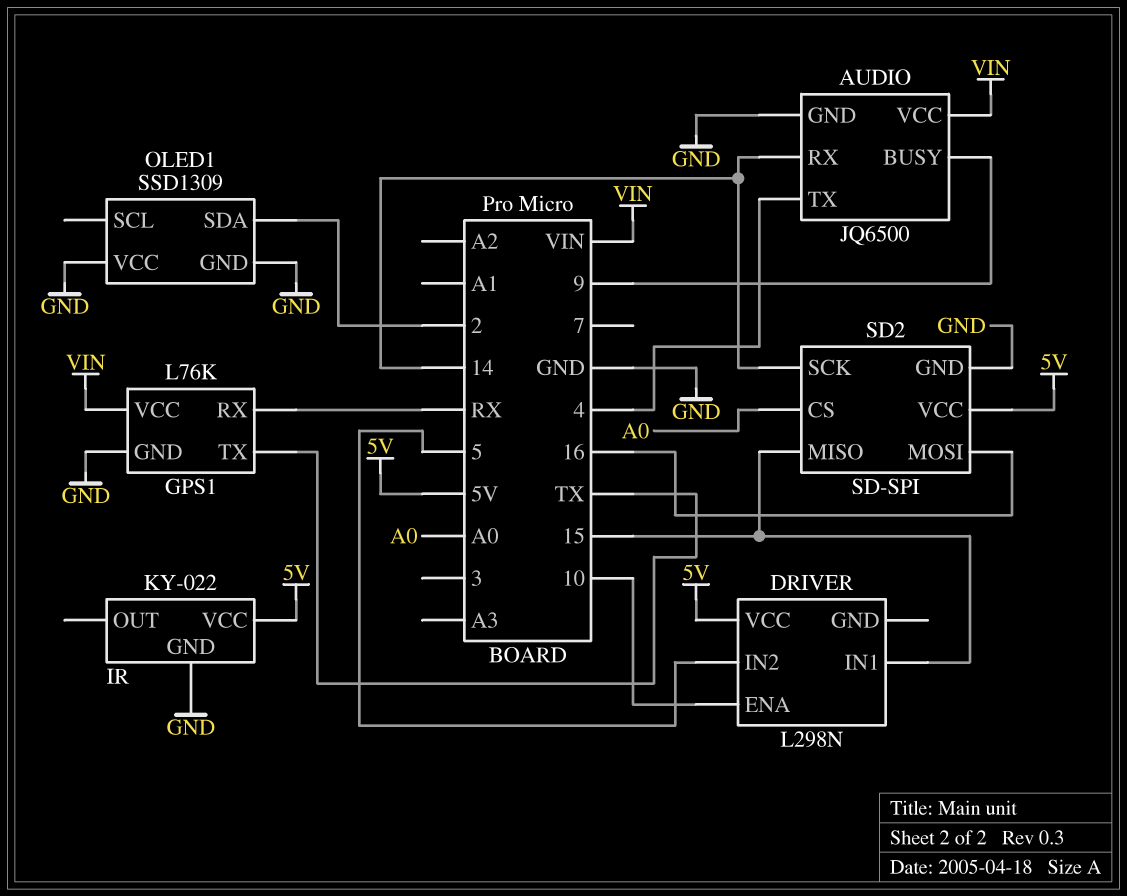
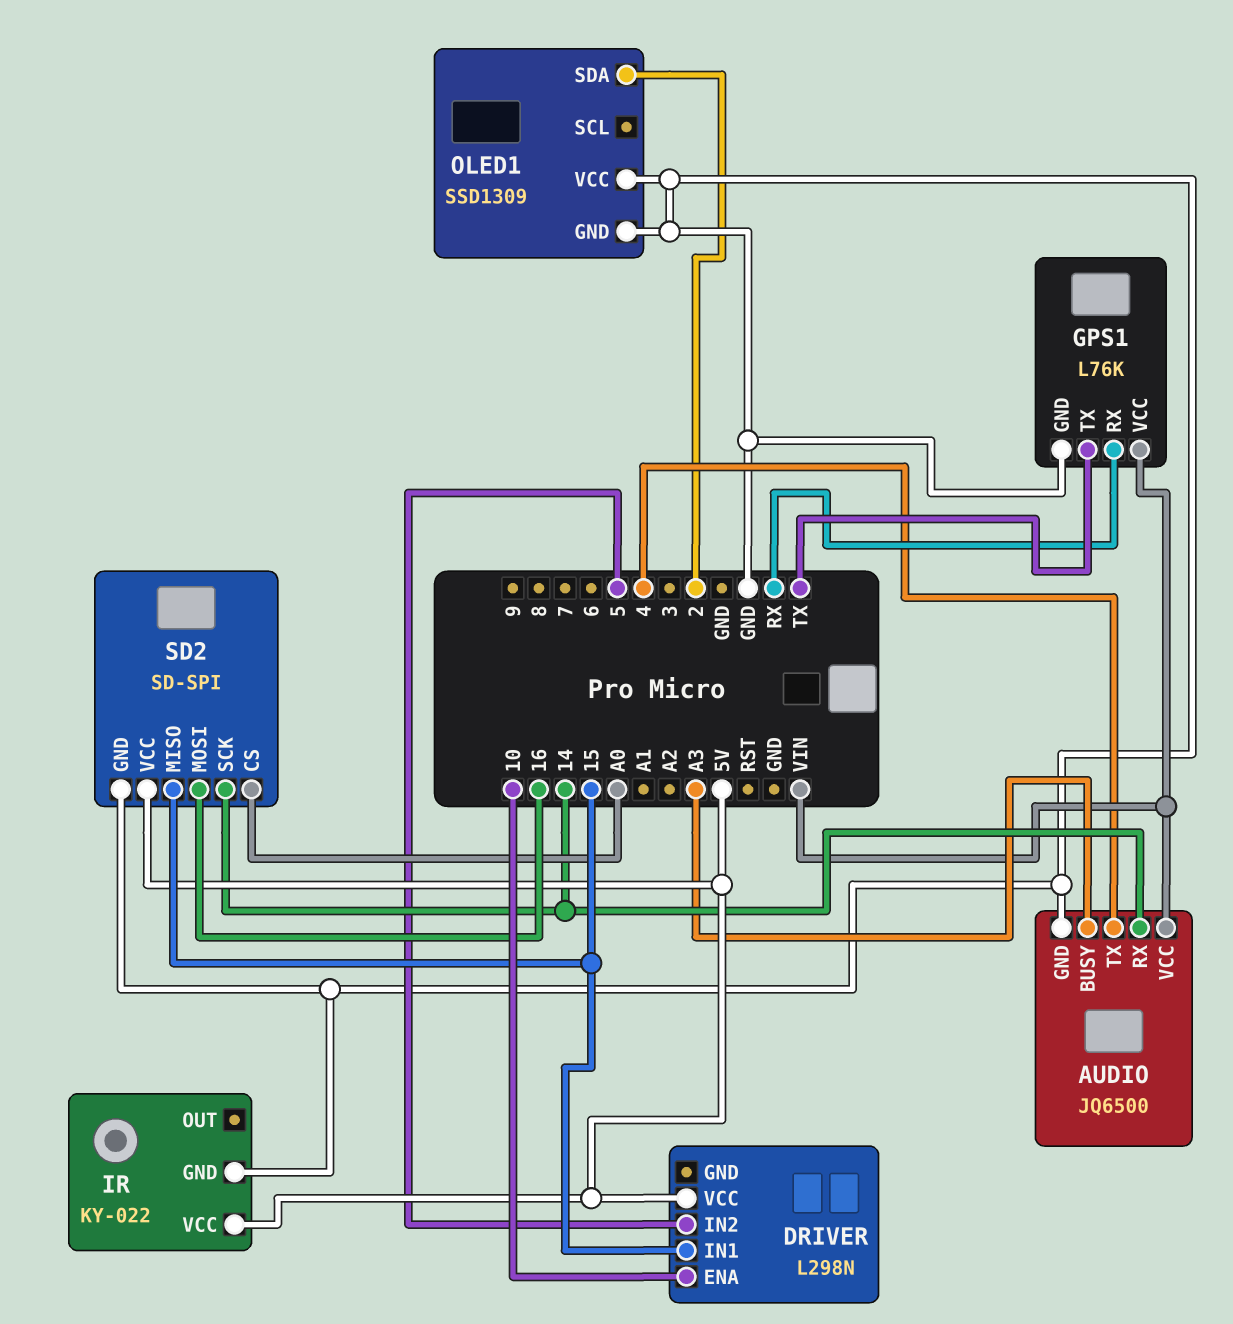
AUDIO pin BUSY: 9 -> A3

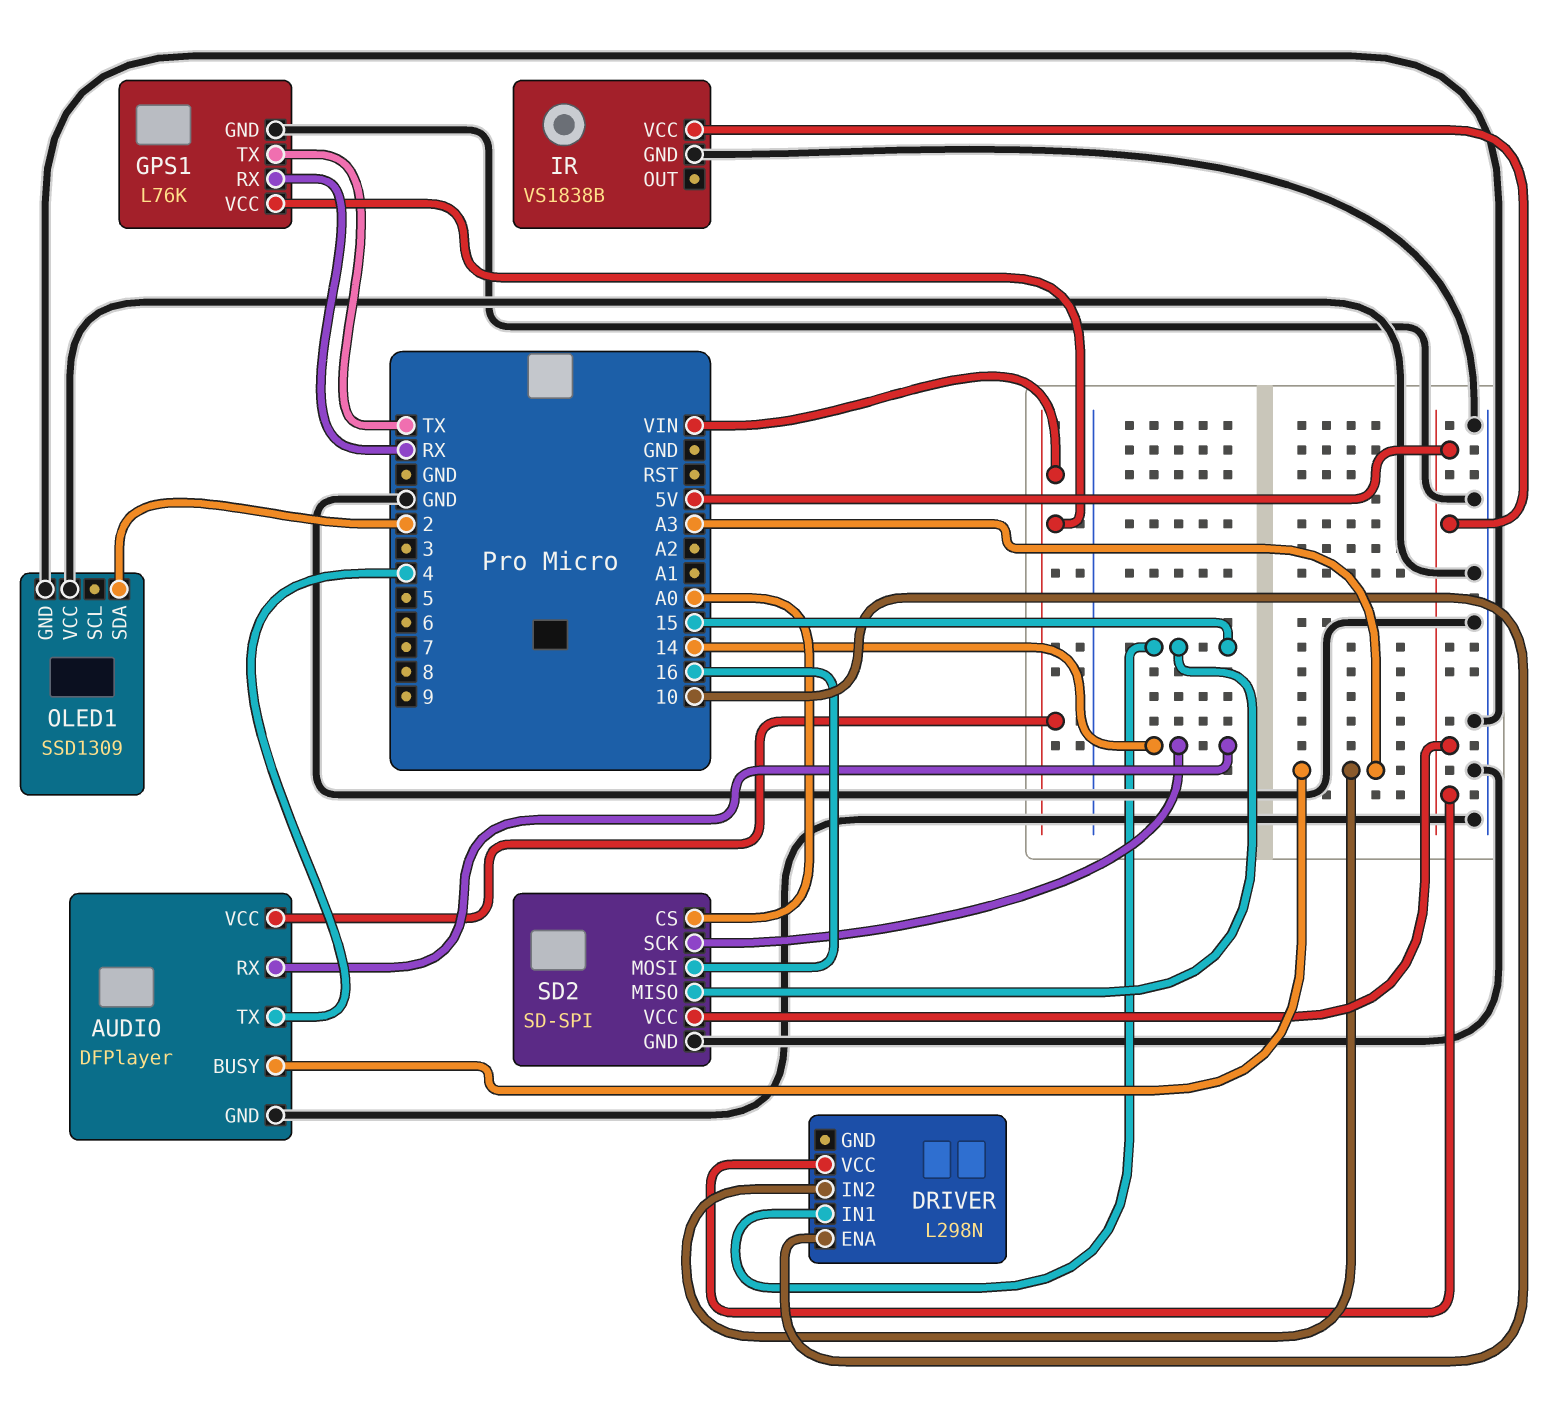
AUDIO: JQ6500 -> DFPlayer
DRIVER pin IN2: 5 -> A3
IR: KY-022 -> VS1838B

